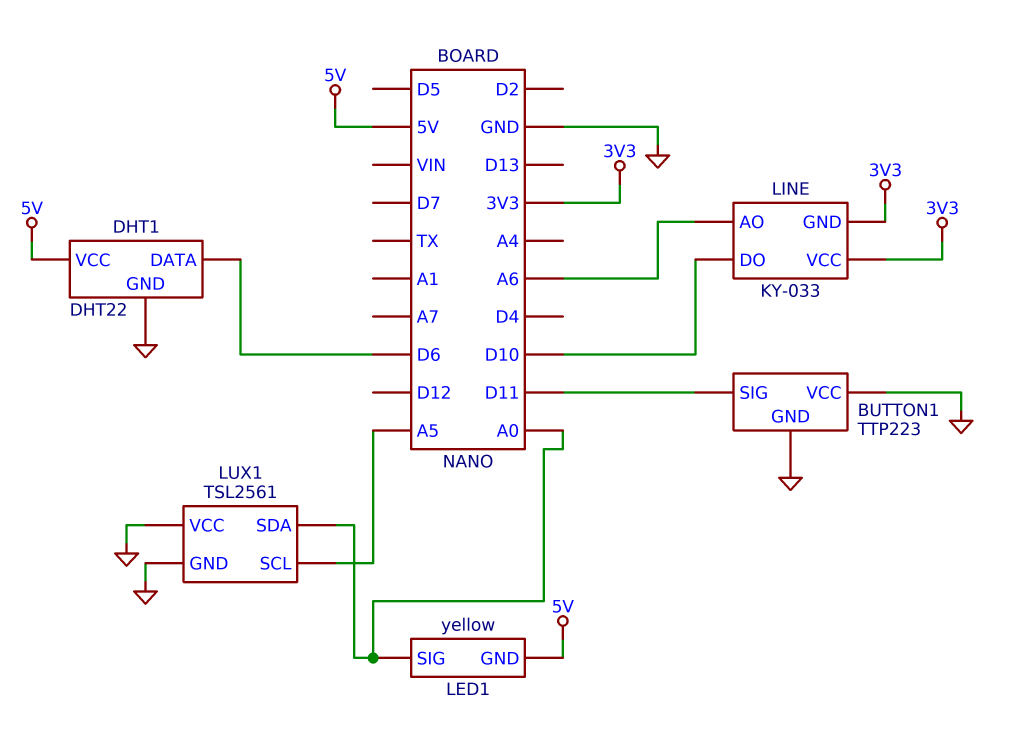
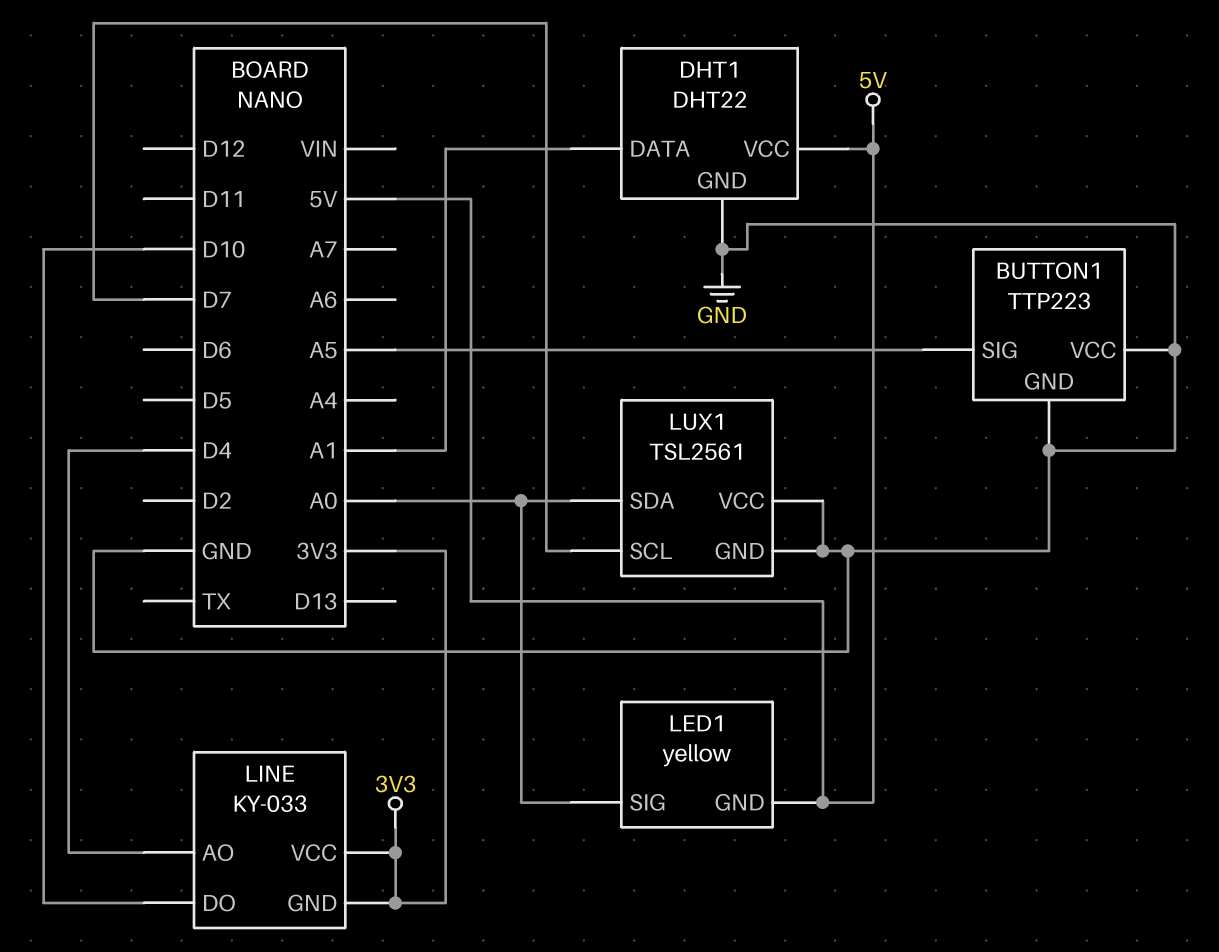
BUTTON1 pin SIG: D11 -> A5
DHT1 pin DATA: D6 -> A1
LINE pin AO: A6 -> D4
LUX1 pin SCL: A5 -> D7

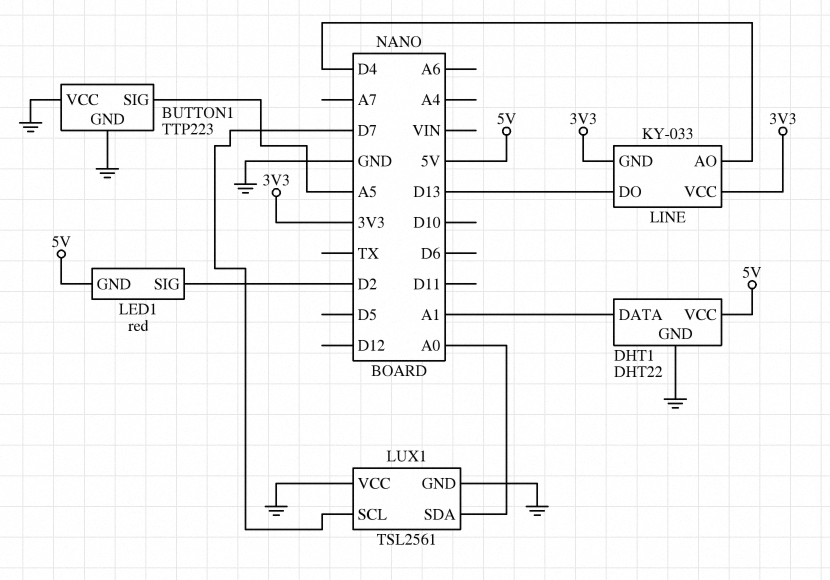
LED1: yellow -> red
LED1 pin SIG: A0 -> D2
LINE pin DO: D10 -> D13

